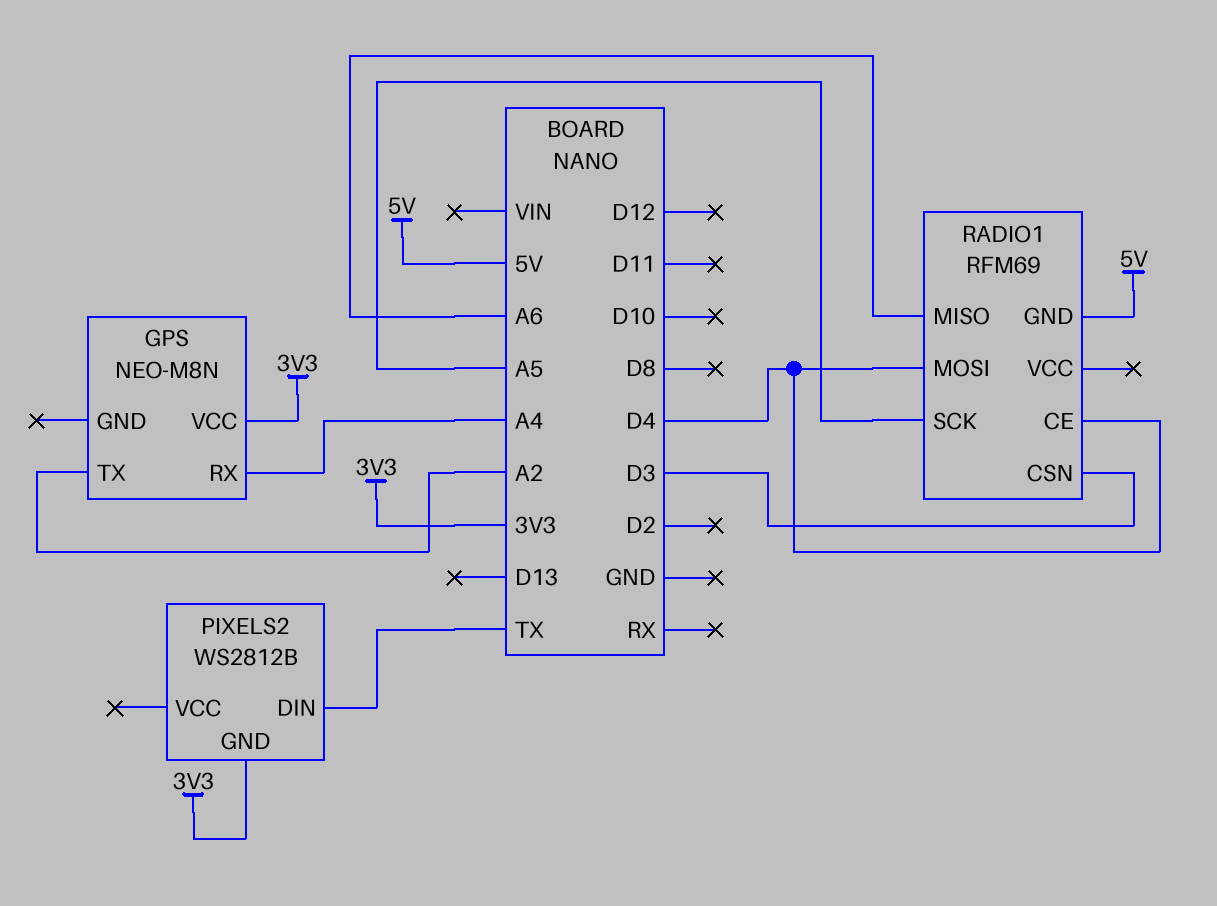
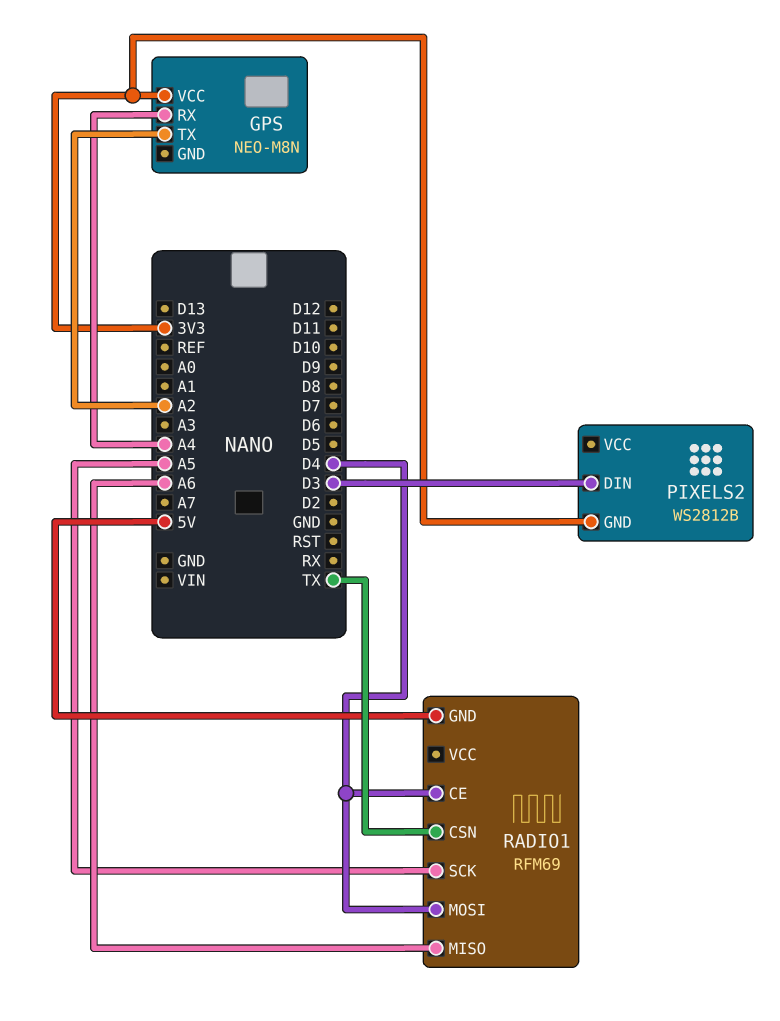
PIXELS2 pin DIN: TX -> D3
RADIO1 pin CSN: D3 -> TX

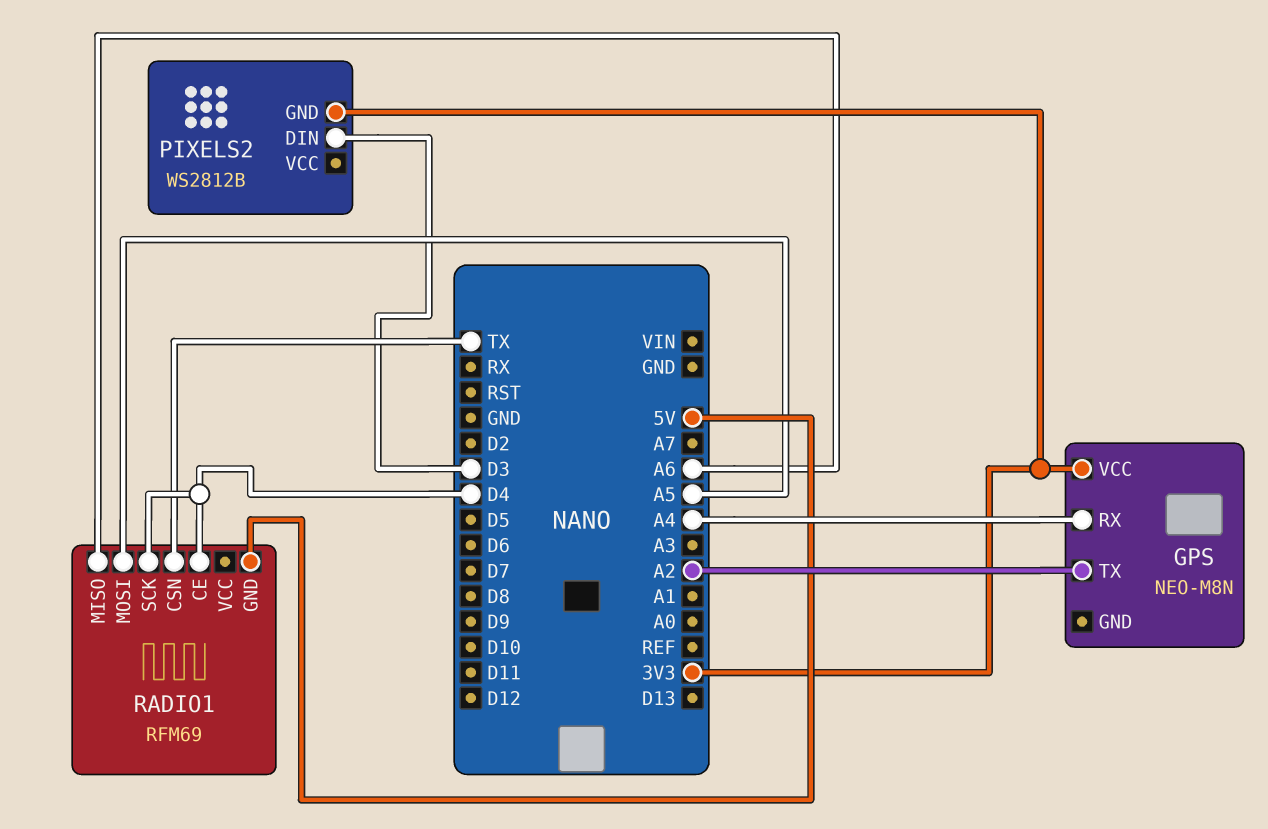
RADIO1 pin MOSI: D4 -> A5
RADIO1 pin SCK: A5 -> D4

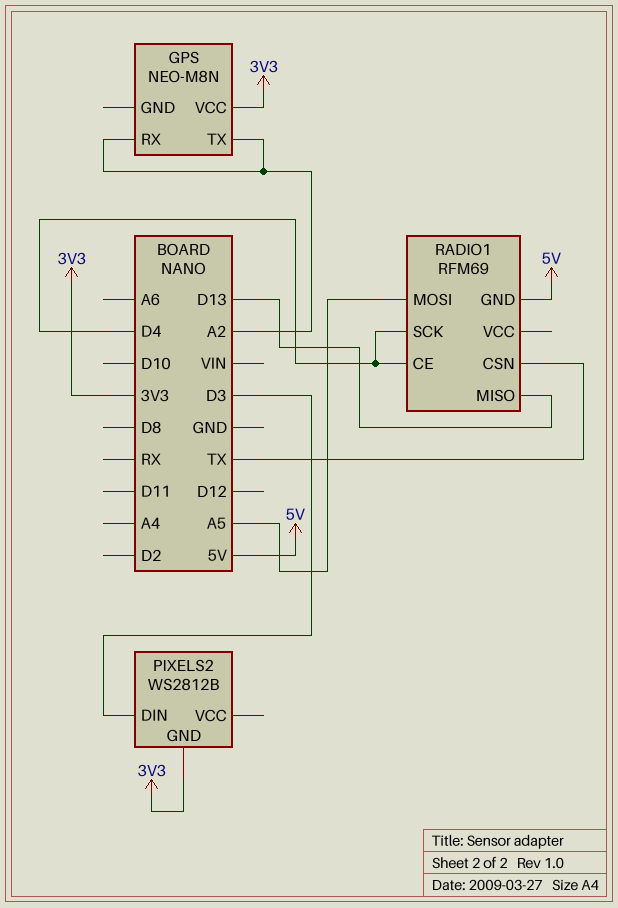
GPS pin RX: A4 -> A2
RADIO1 pin MISO: A6 -> D13

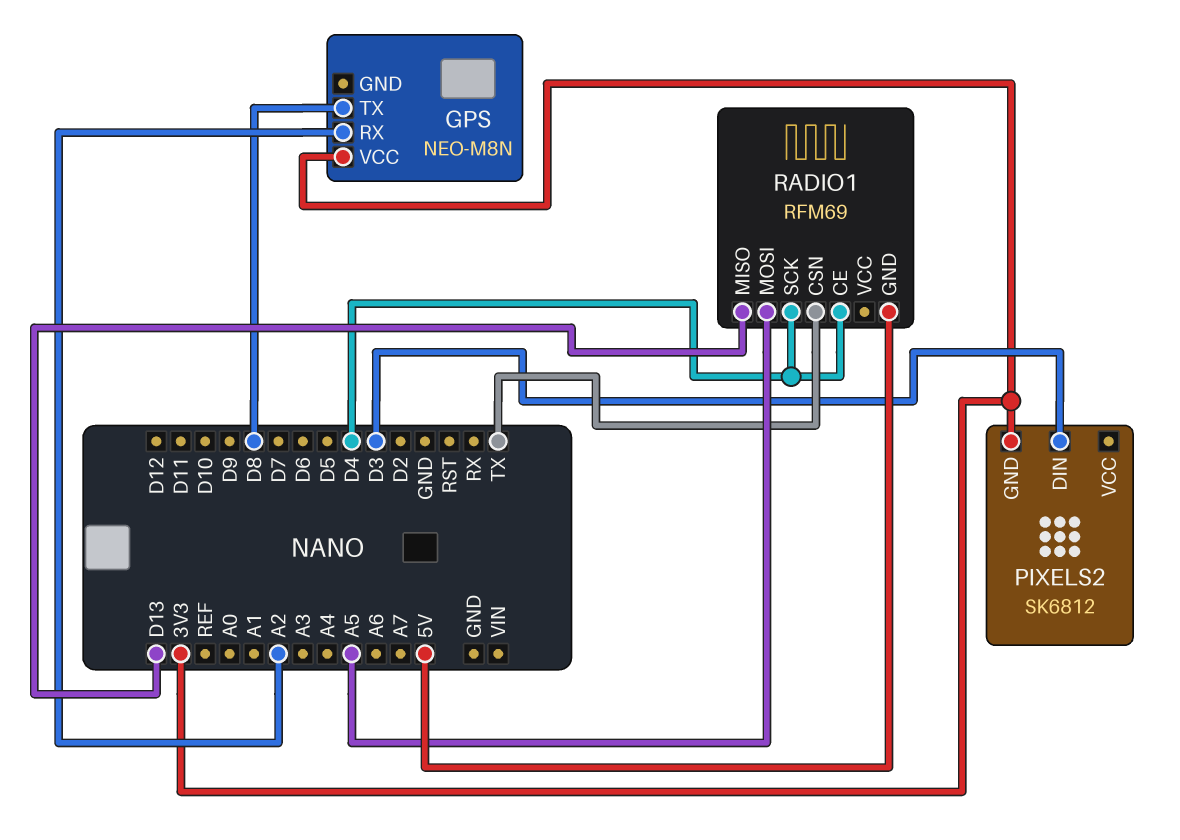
GPS pin TX: A2 -> D8
PIXELS2: WS2812B -> SK6812

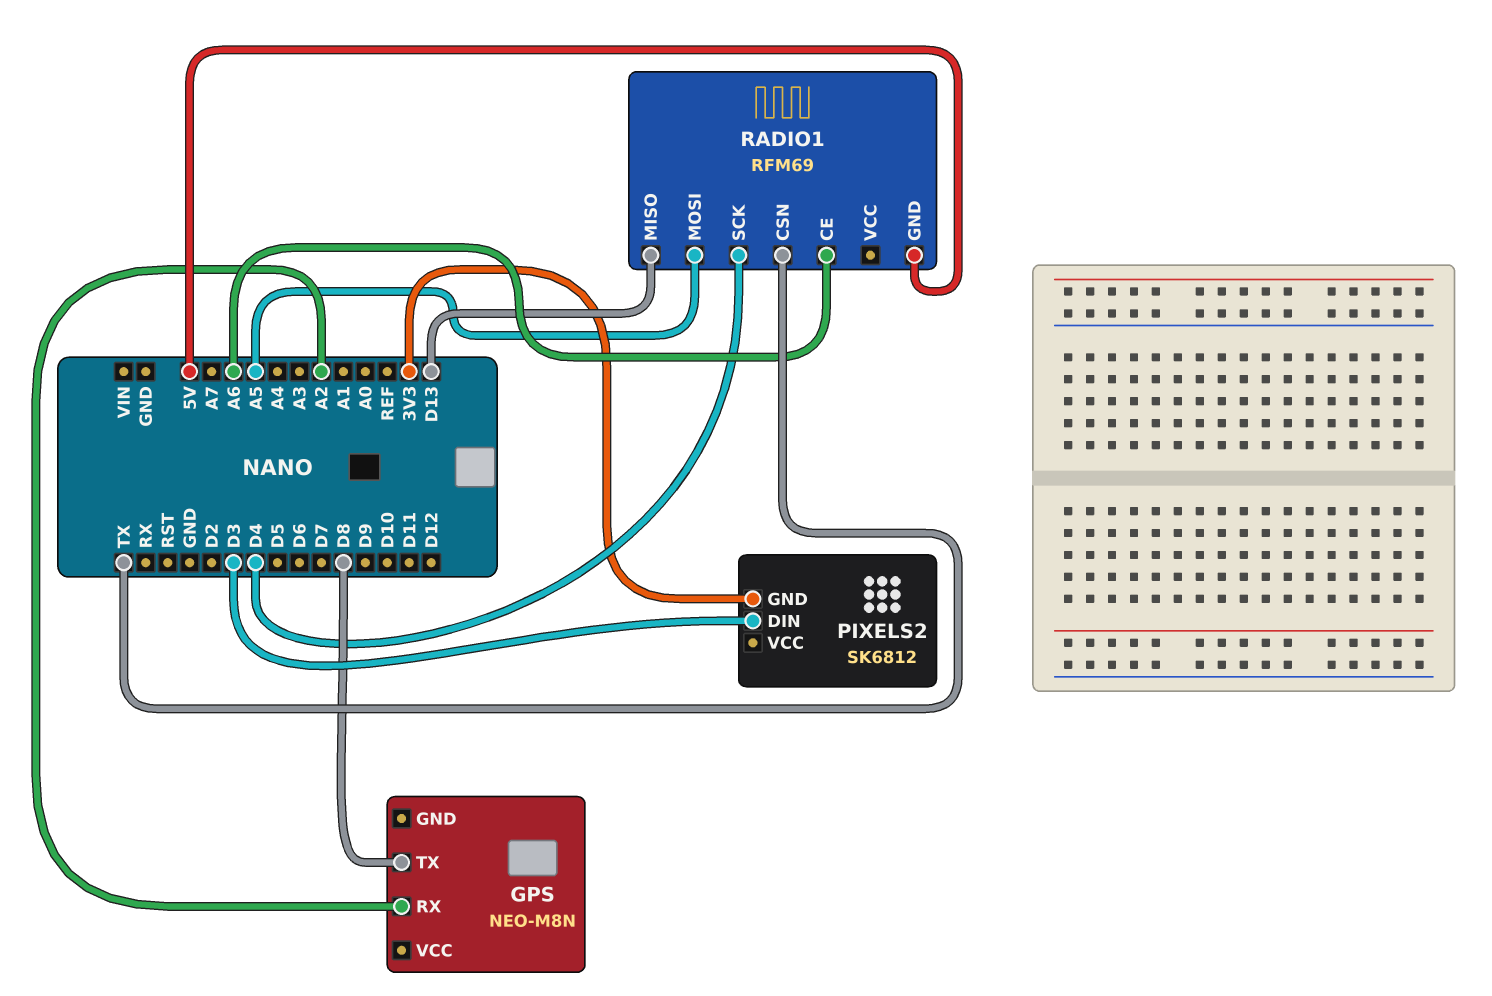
GPS pin VCC: 3V3 -> none
RADIO1 pin CE: D4 -> A6

